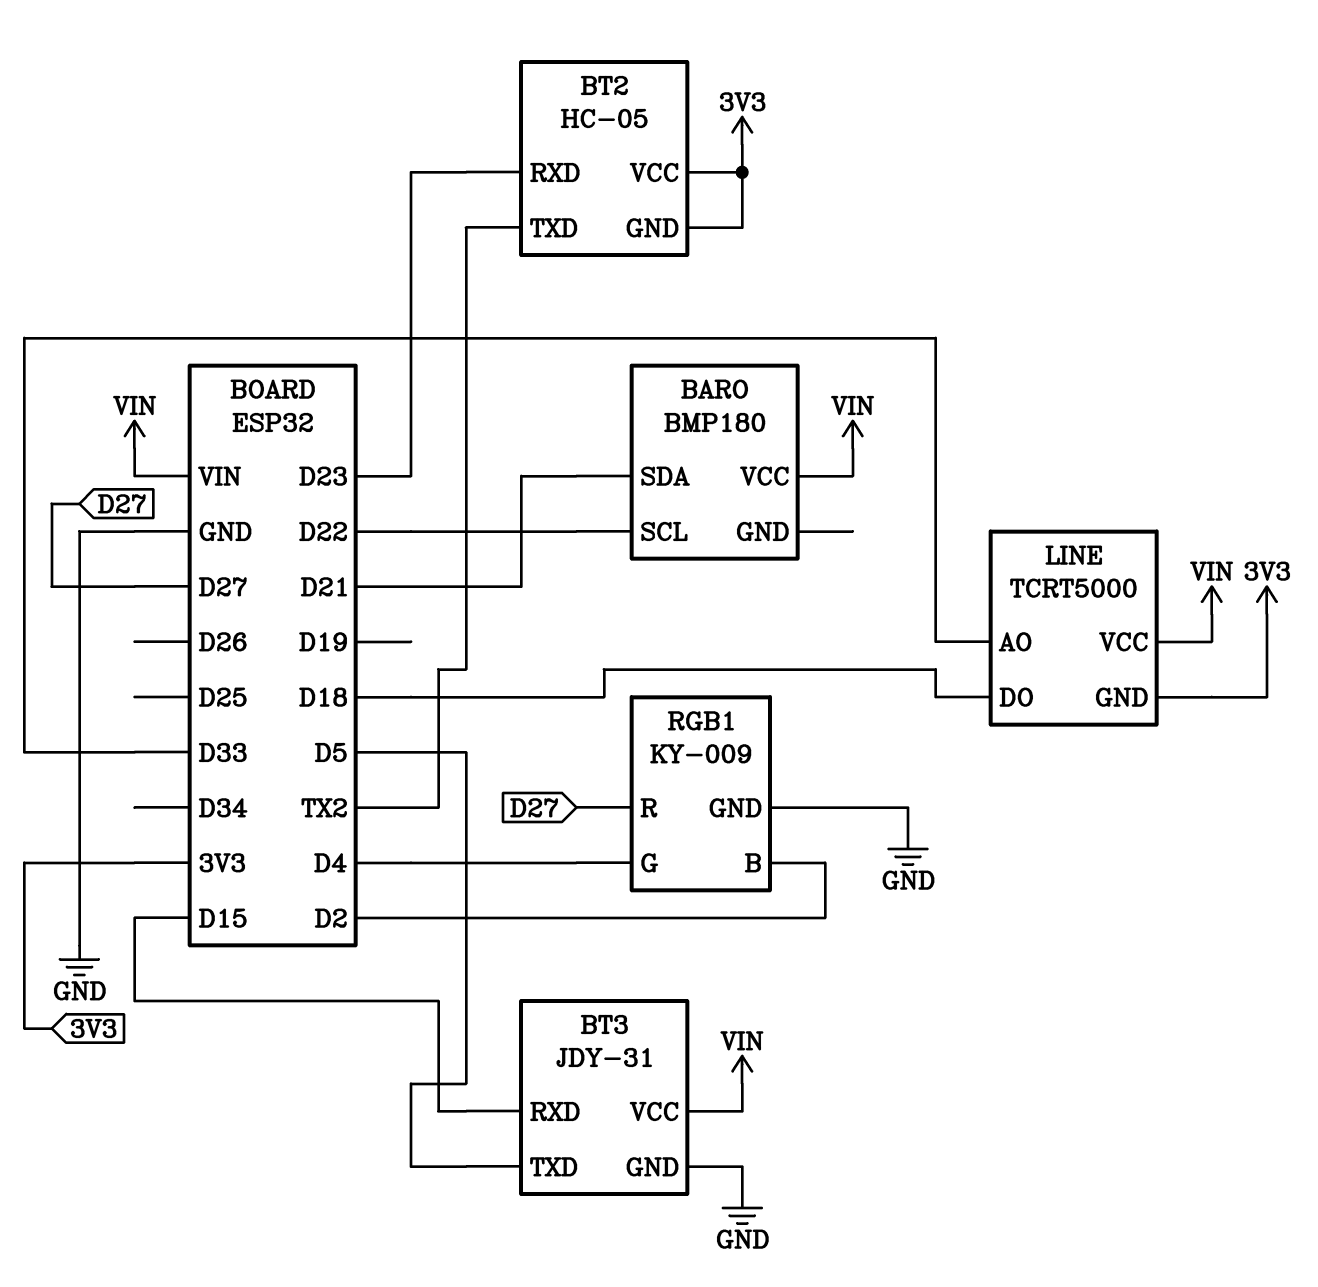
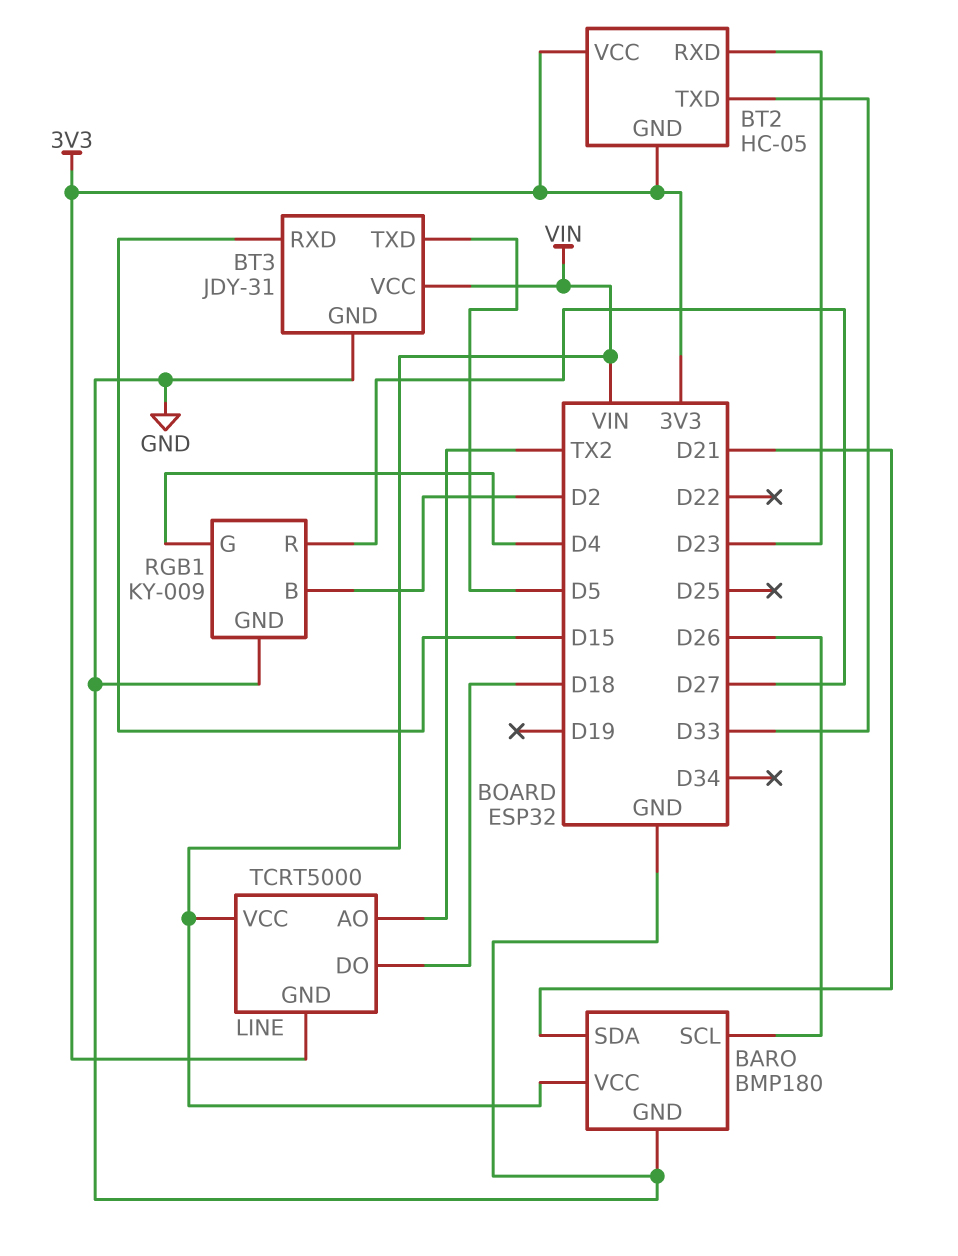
BARO pin GND: none -> GND
BARO pin SCL: D22 -> D26
BT2 pin TXD: TX2 -> D33
LINE pin AO: D33 -> TX2

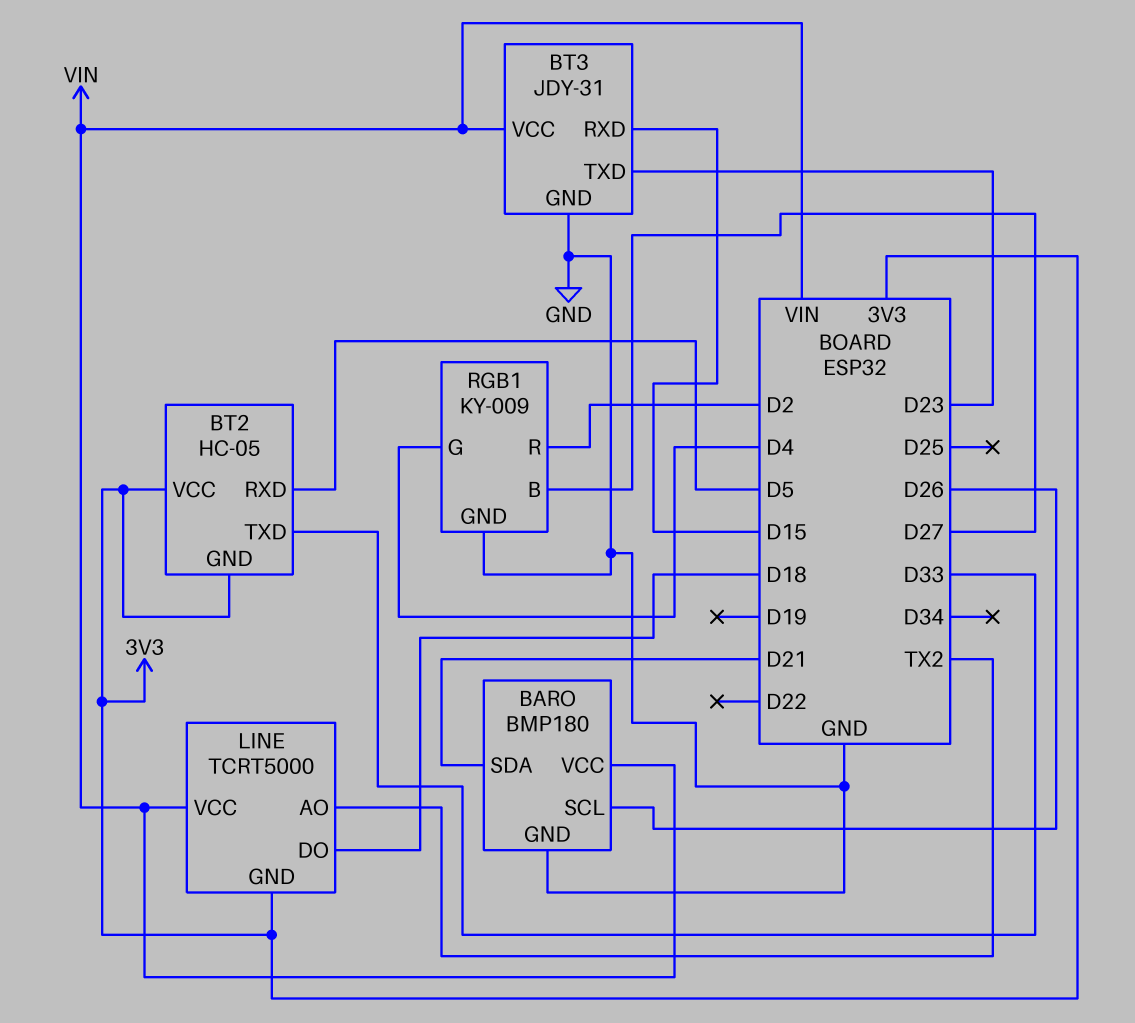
BT2 pin RXD: D23 -> D5
BT3 pin TXD: D5 -> D23
RGB1 pin B: D2 -> D27
RGB1 pin R: D27 -> D2

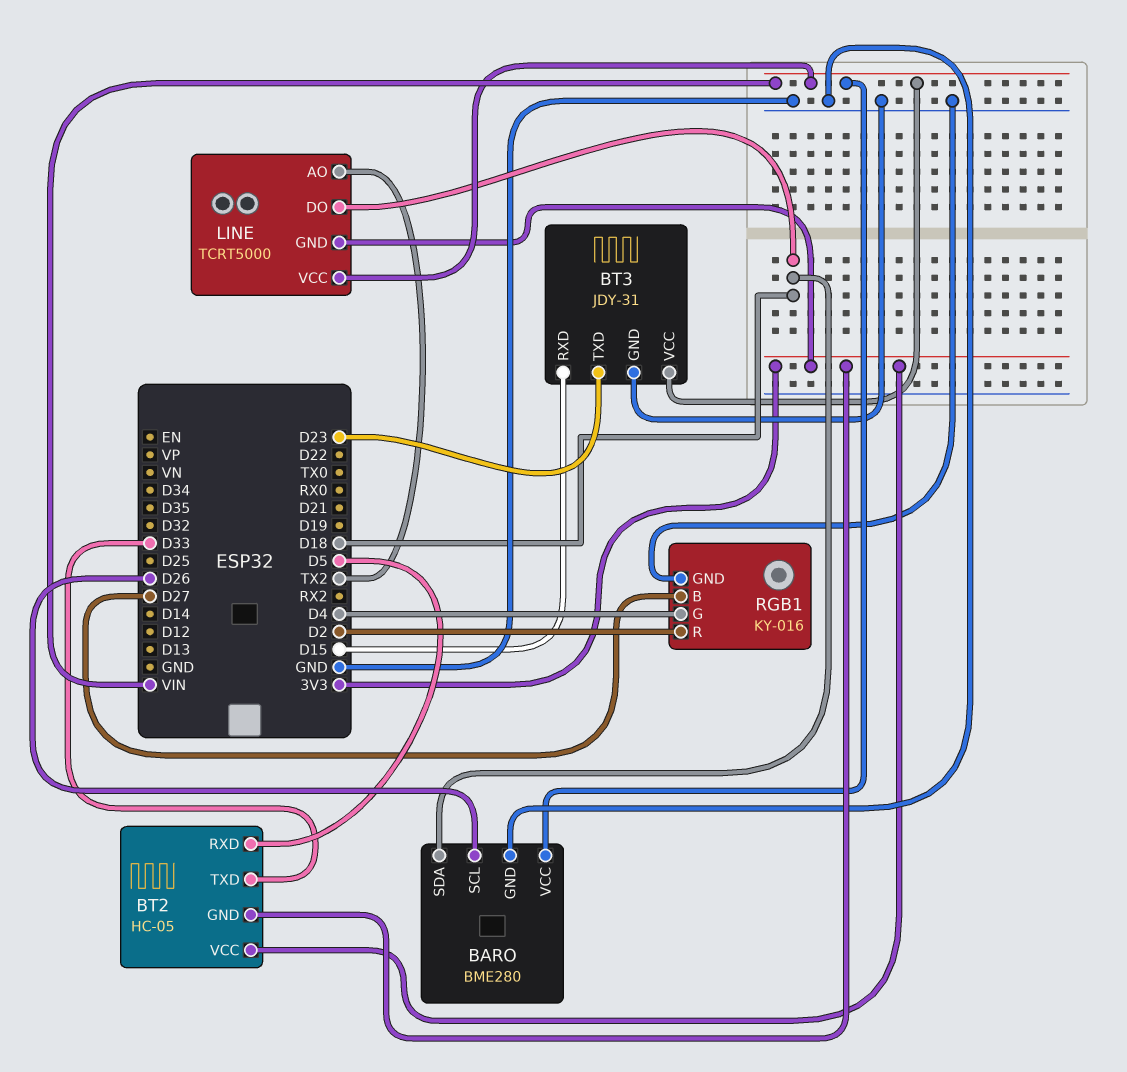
BARO: BMP180 -> BME280
BARO pin SDA: D21 -> D18
RGB1: KY-009 -> KY-016

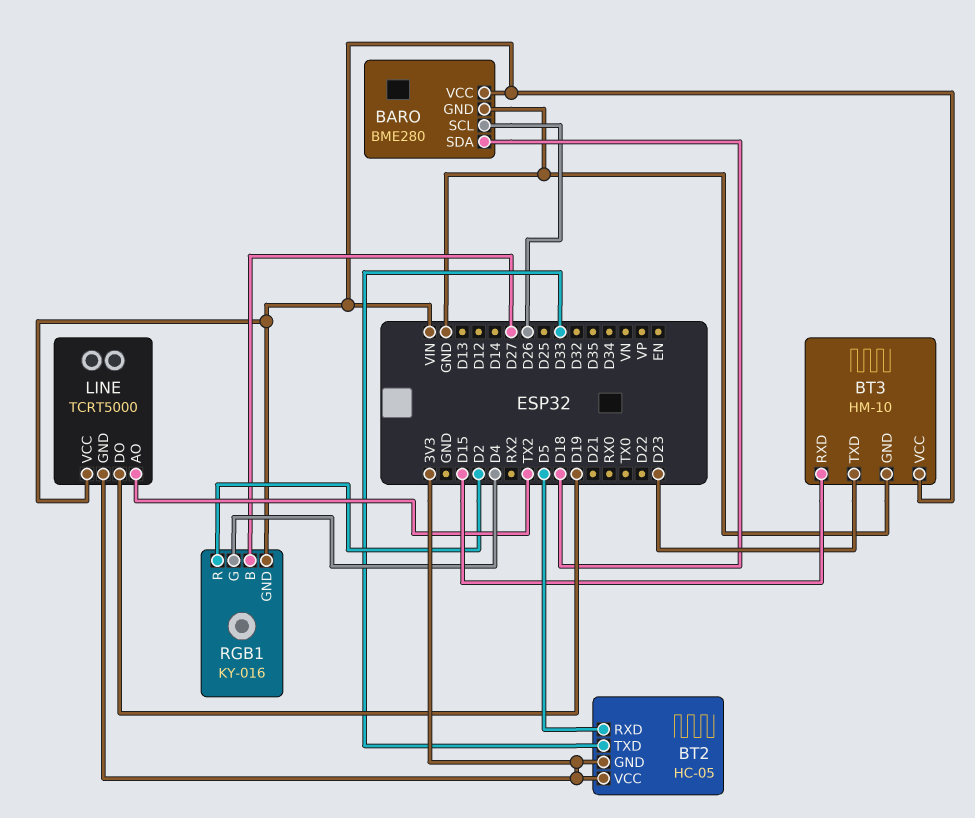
BT3: JDY-31 -> HM-10
LINE pin DO: D18 -> D19
RGB1 pin GND: GND -> VIN

